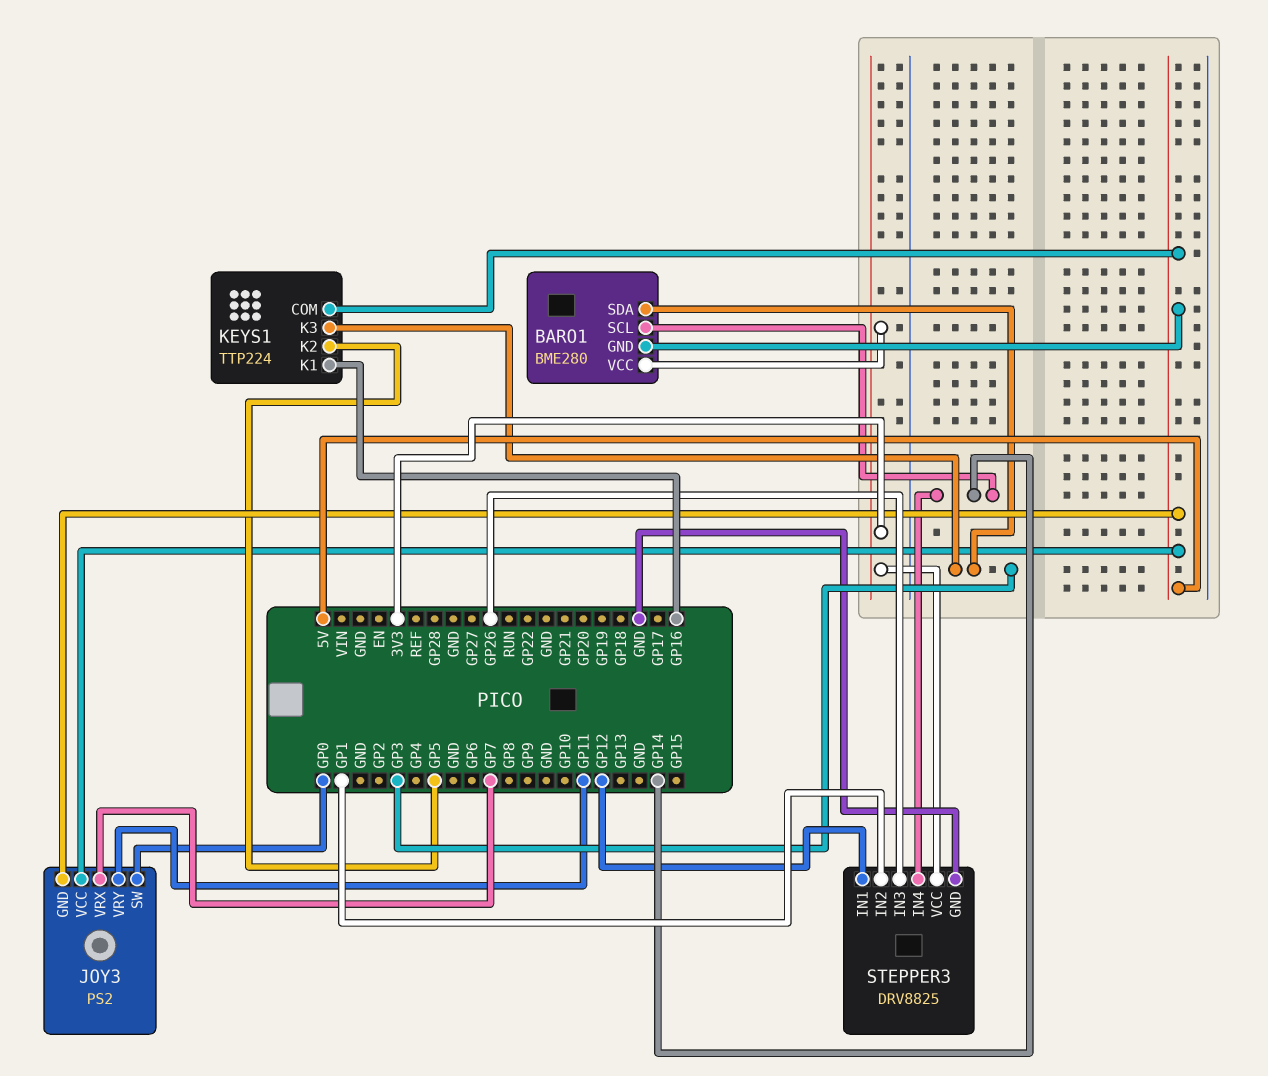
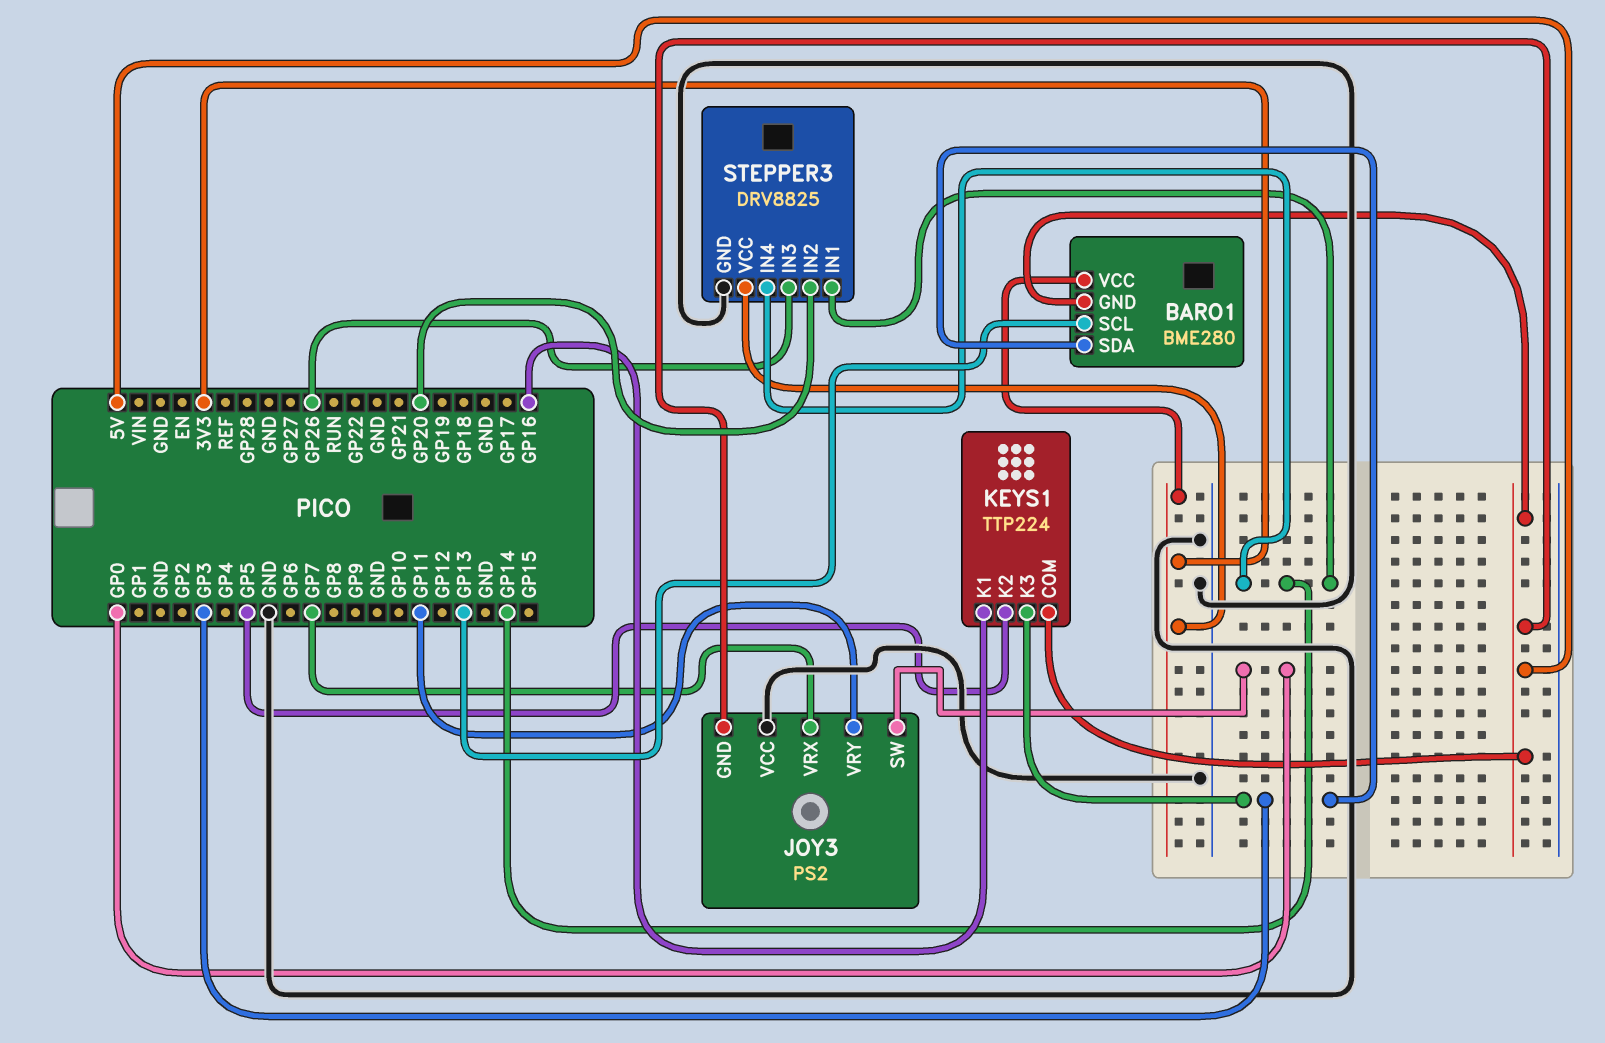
BARO1 pin SCL: GP14 -> GP13
JOY3 pin VCC: 5V -> GND
STEPPER3 pin IN1: GP12 -> GP14
STEPPER3 pin IN2: GP1 -> GP20

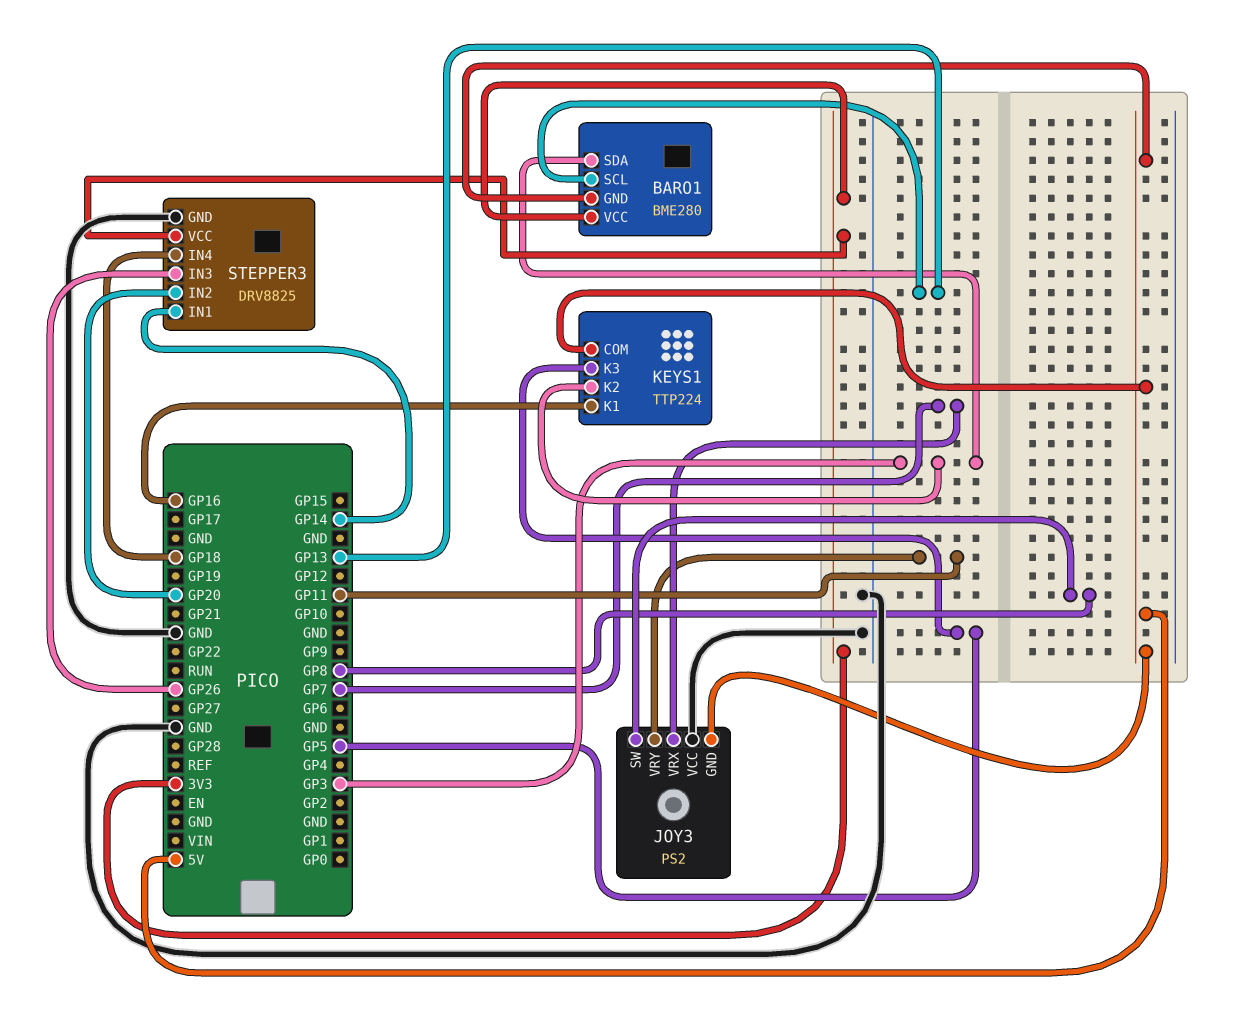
JOY3 pin SW: GP0 -> GP8
KEYS1 pin K2: GP5 -> GP3
KEYS1 pin K3: GP3 -> GP5
STEPPER3 pin IN4: GP14 -> GP18

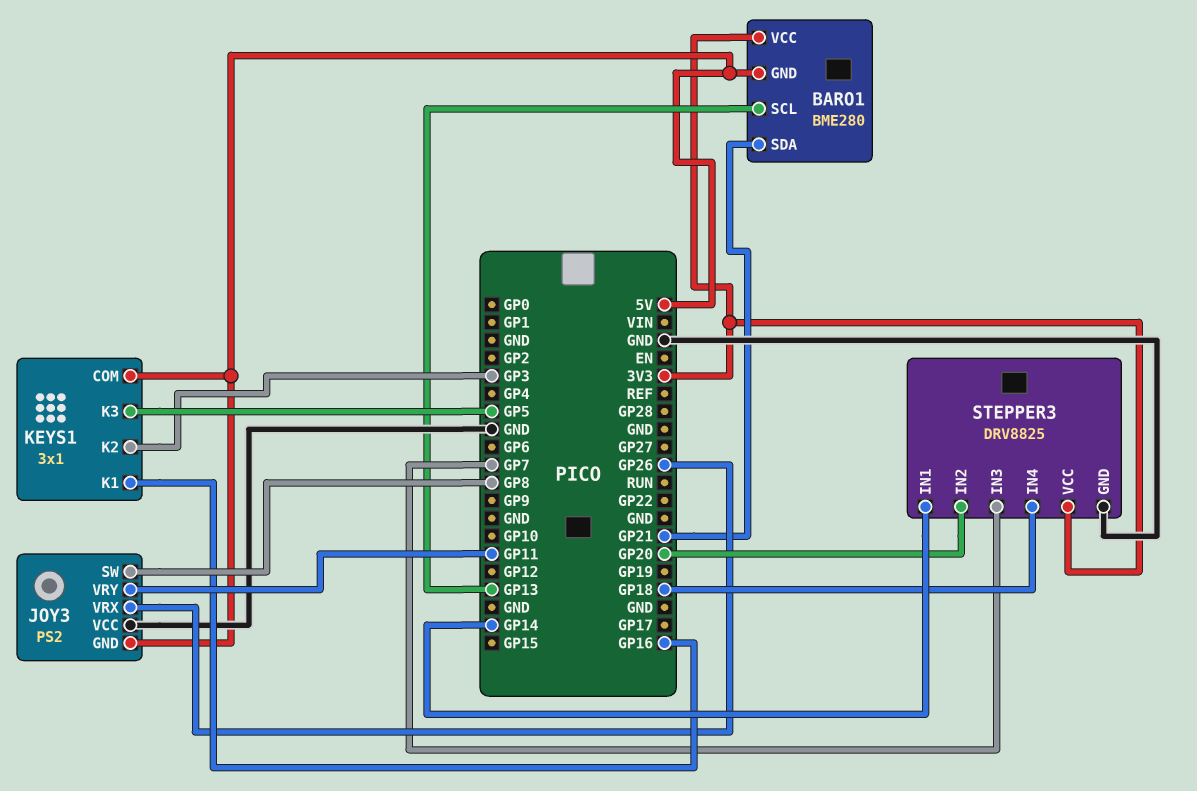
BARO1 pin SDA: GP3 -> GP21
JOY3 pin VRX: GP7 -> GP26
KEYS1: TTP224 -> 3x1
STEPPER3 pin IN3: GP26 -> GP7

